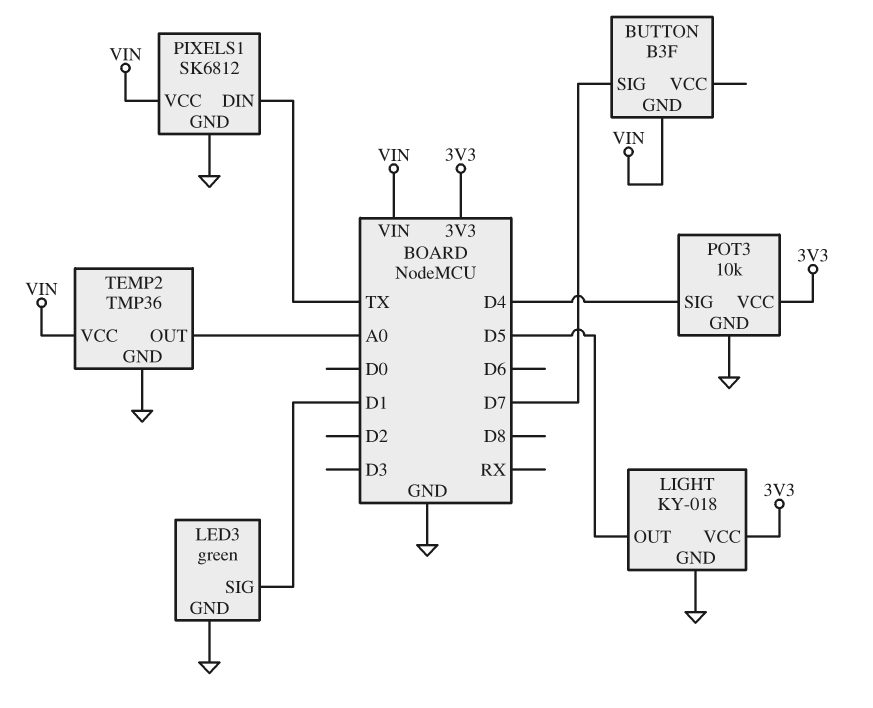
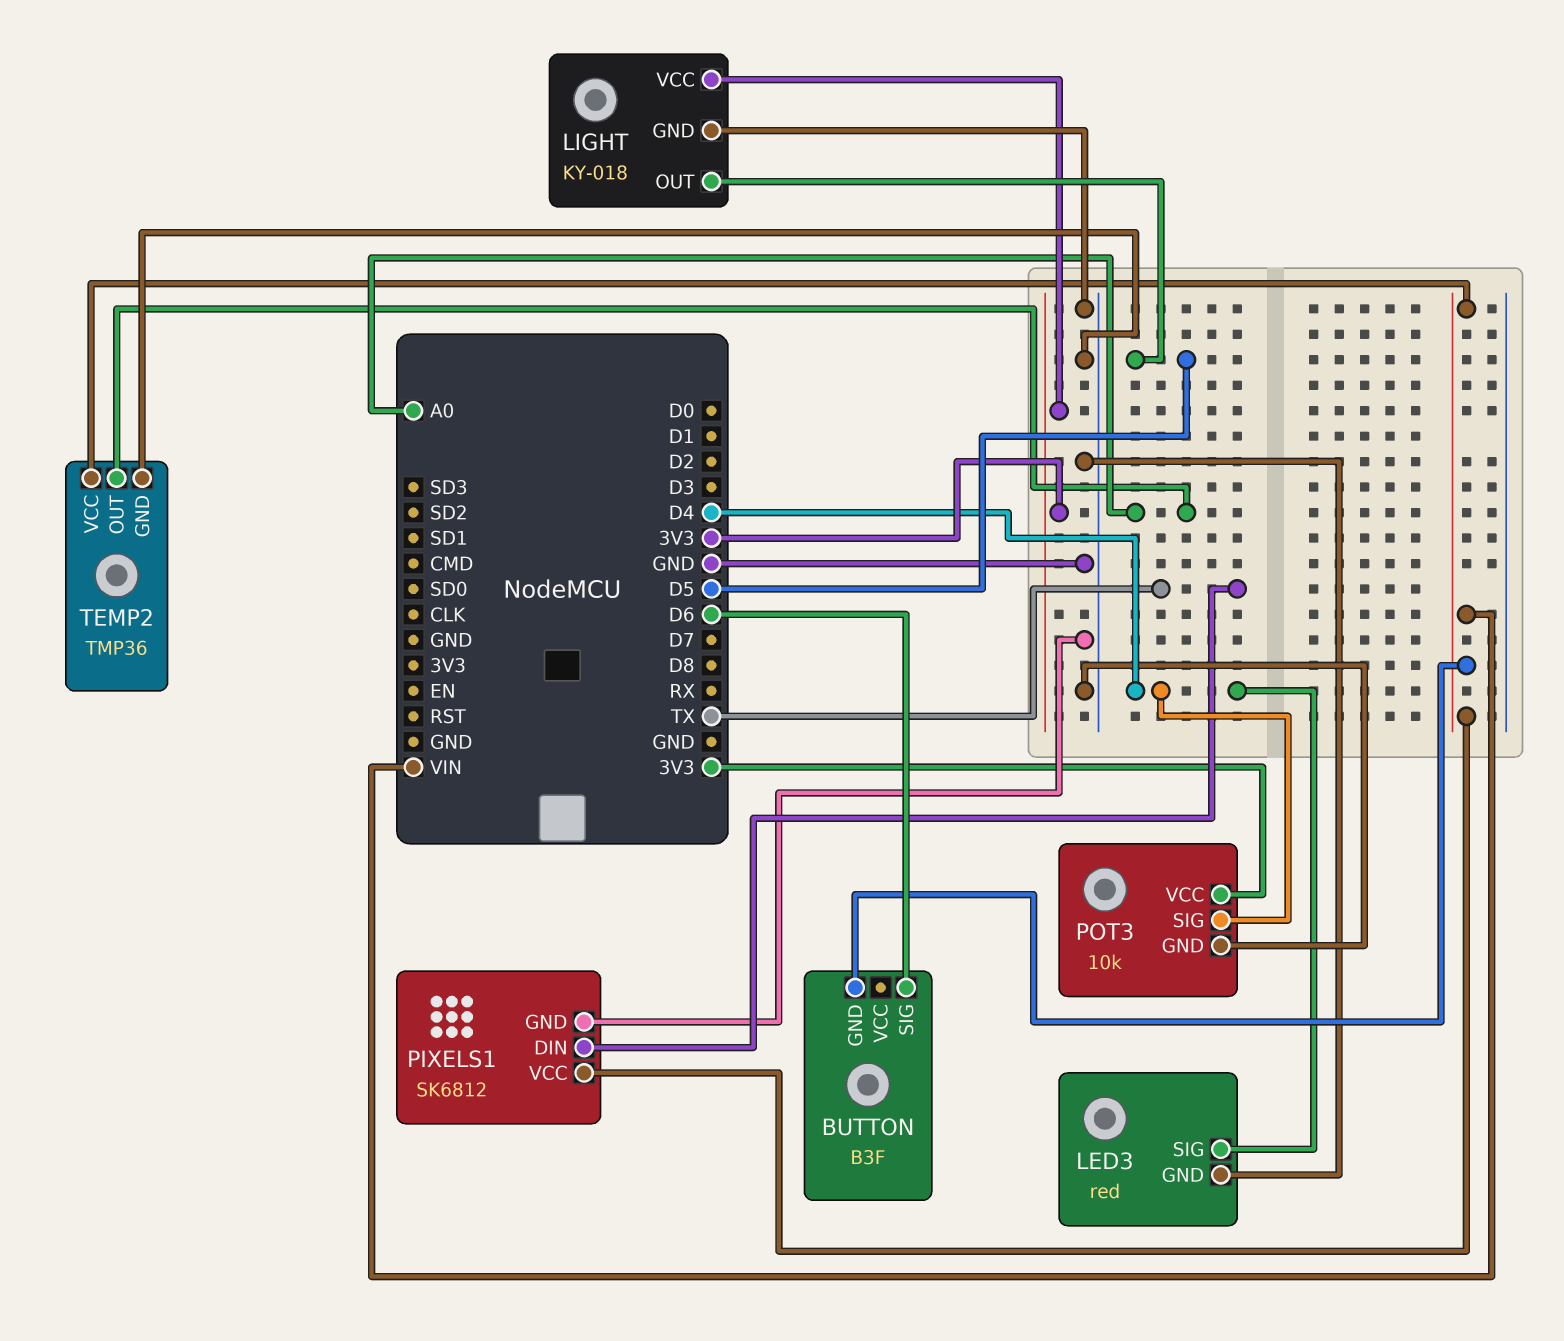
BUTTON pin SIG: D7 -> D6
LED3: green -> red
LED3 pin SIG: D1 -> D4

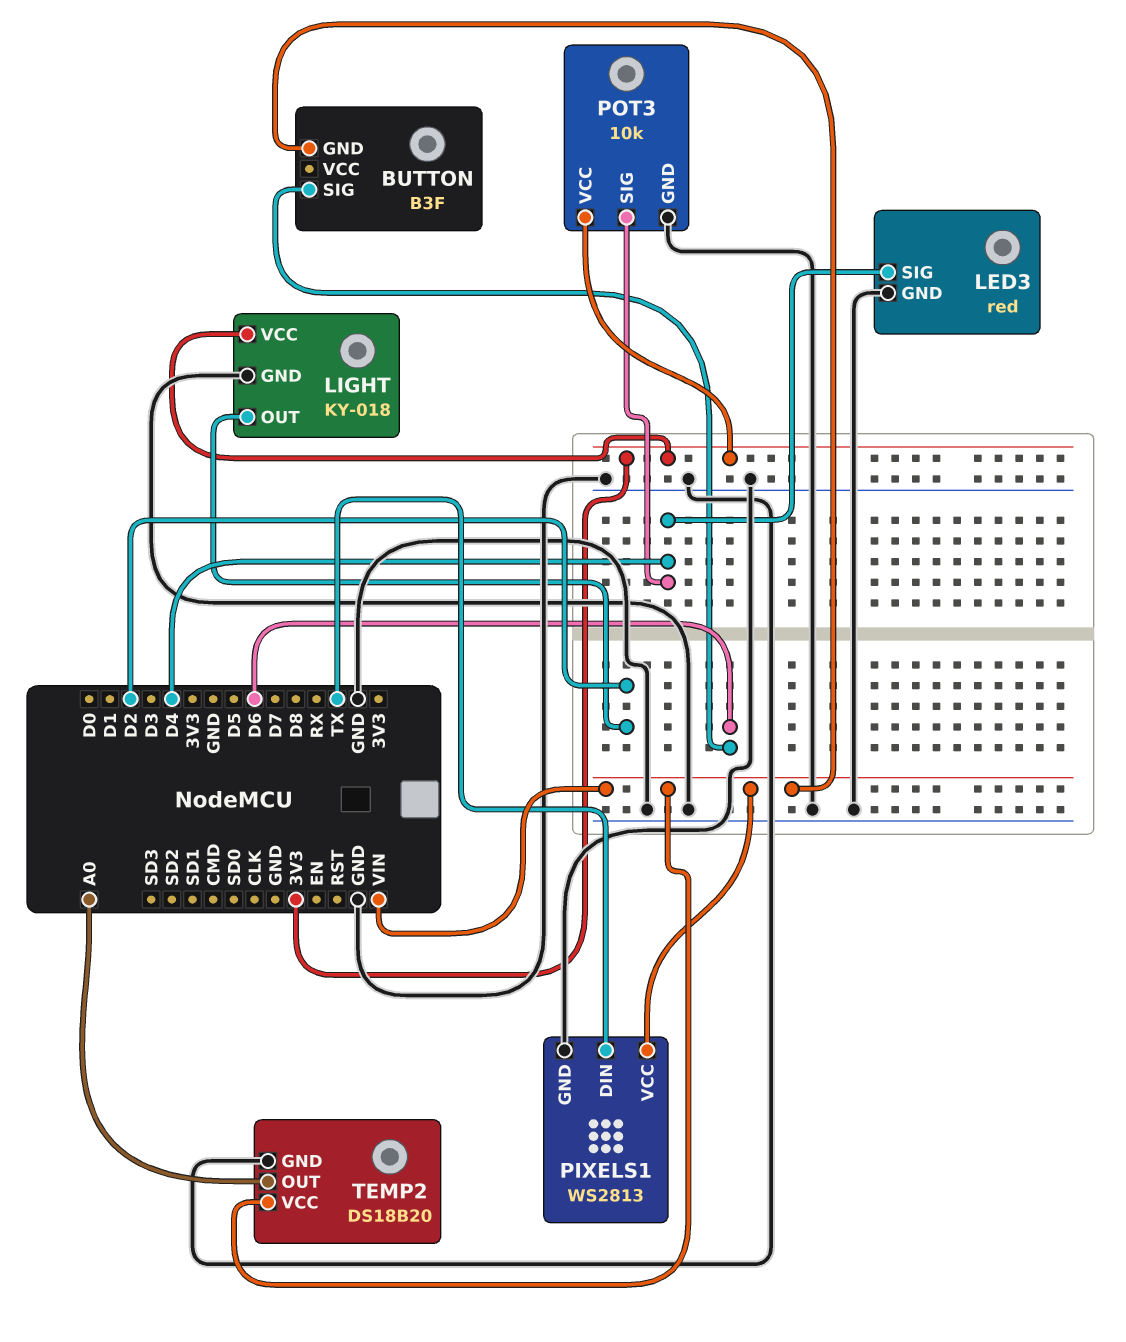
LIGHT pin OUT: D5 -> D2
PIXELS1: SK6812 -> WS2813
TEMP2: TMP36 -> DS18B20

